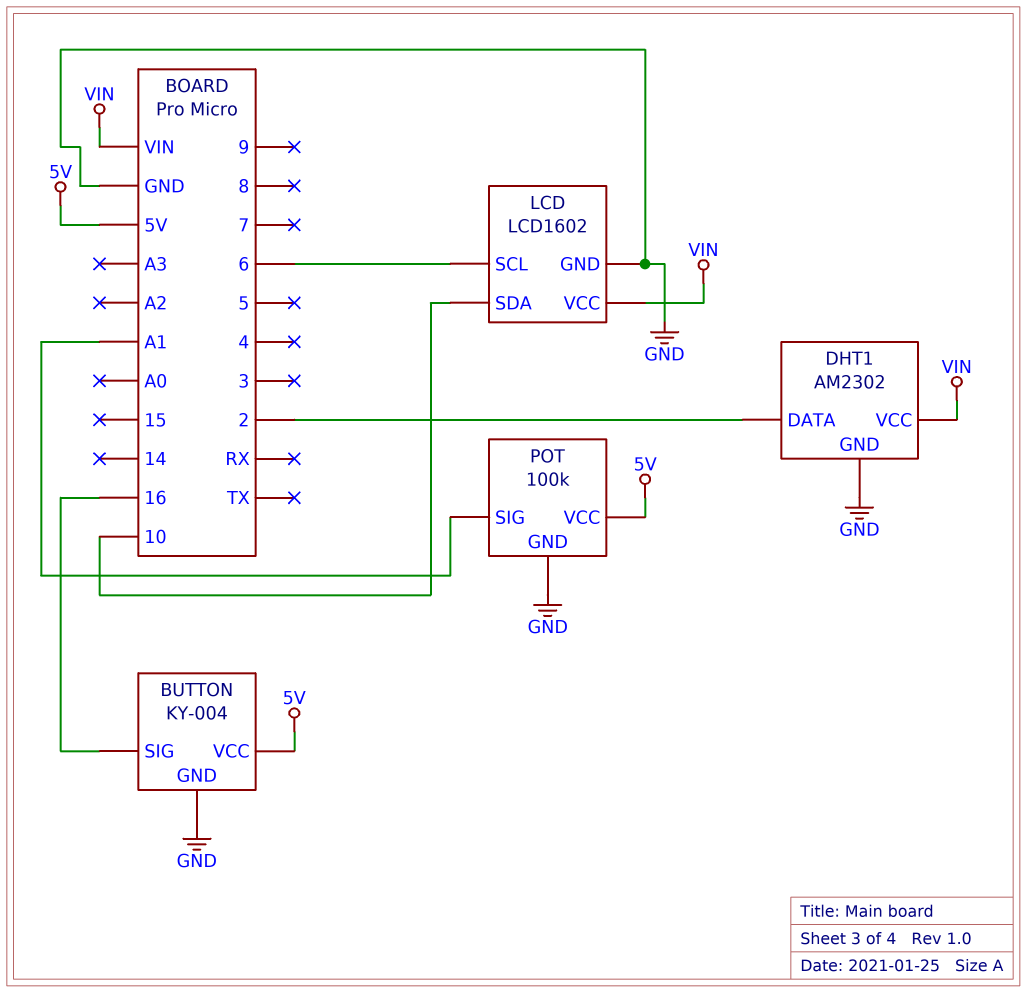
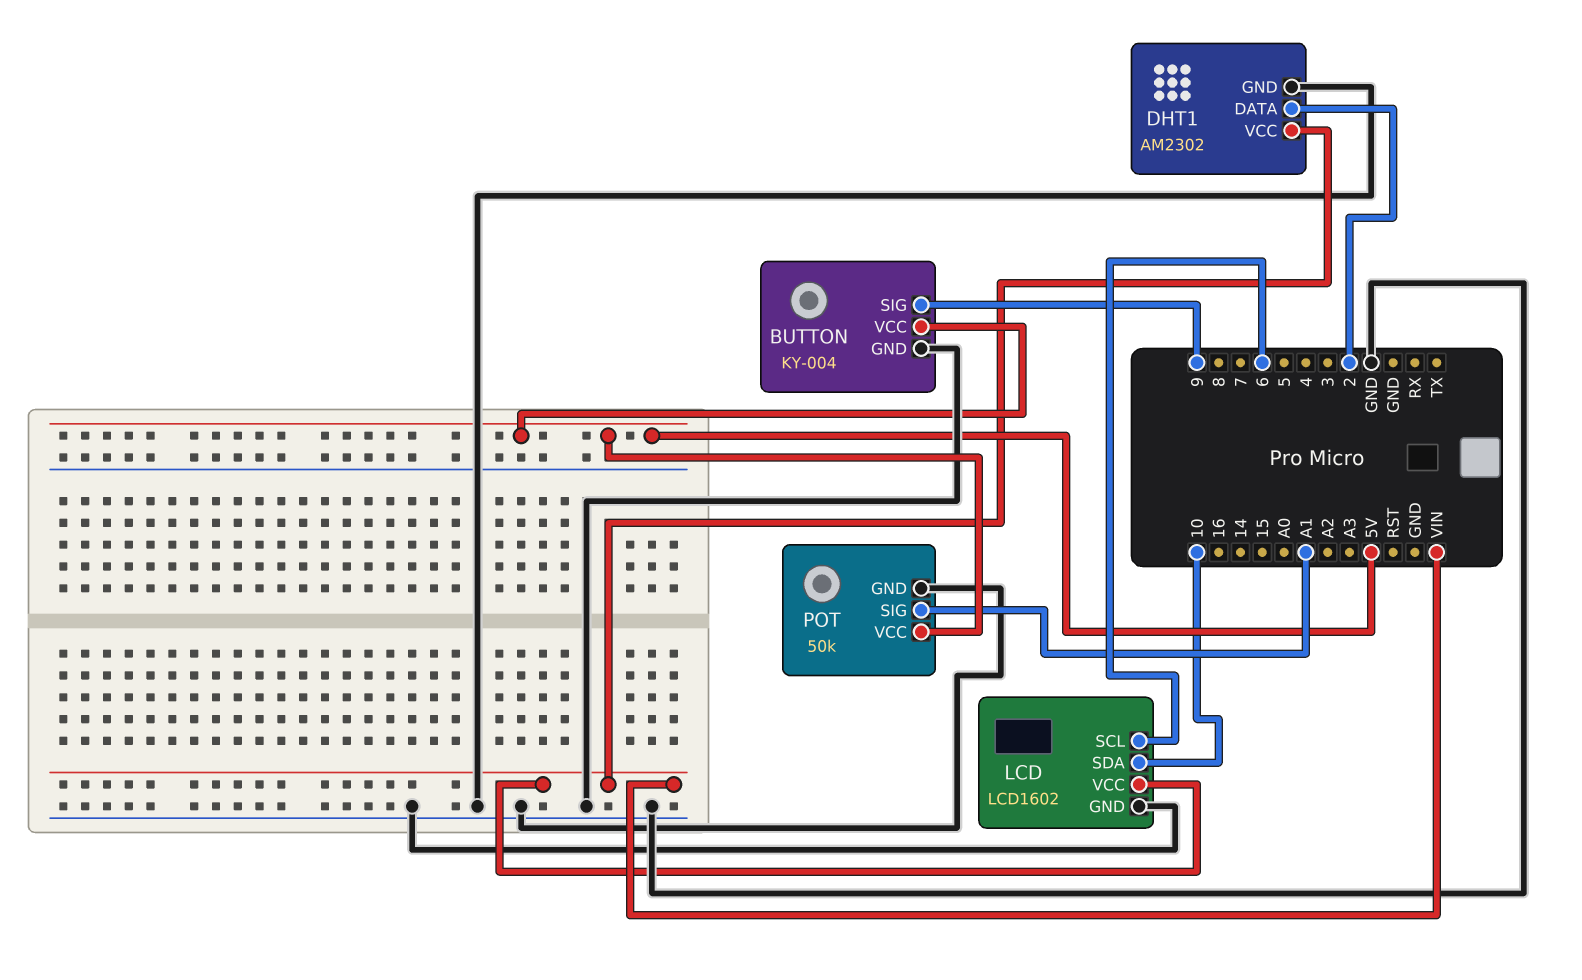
BUTTON pin SIG: 16 -> 9
POT: 100k -> 50k

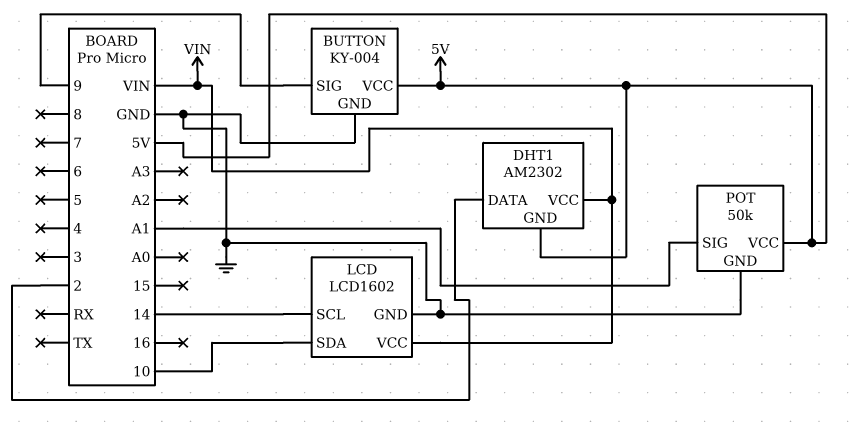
DHT1 pin GND: GND -> 5V
LCD pin SCL: 6 -> 14

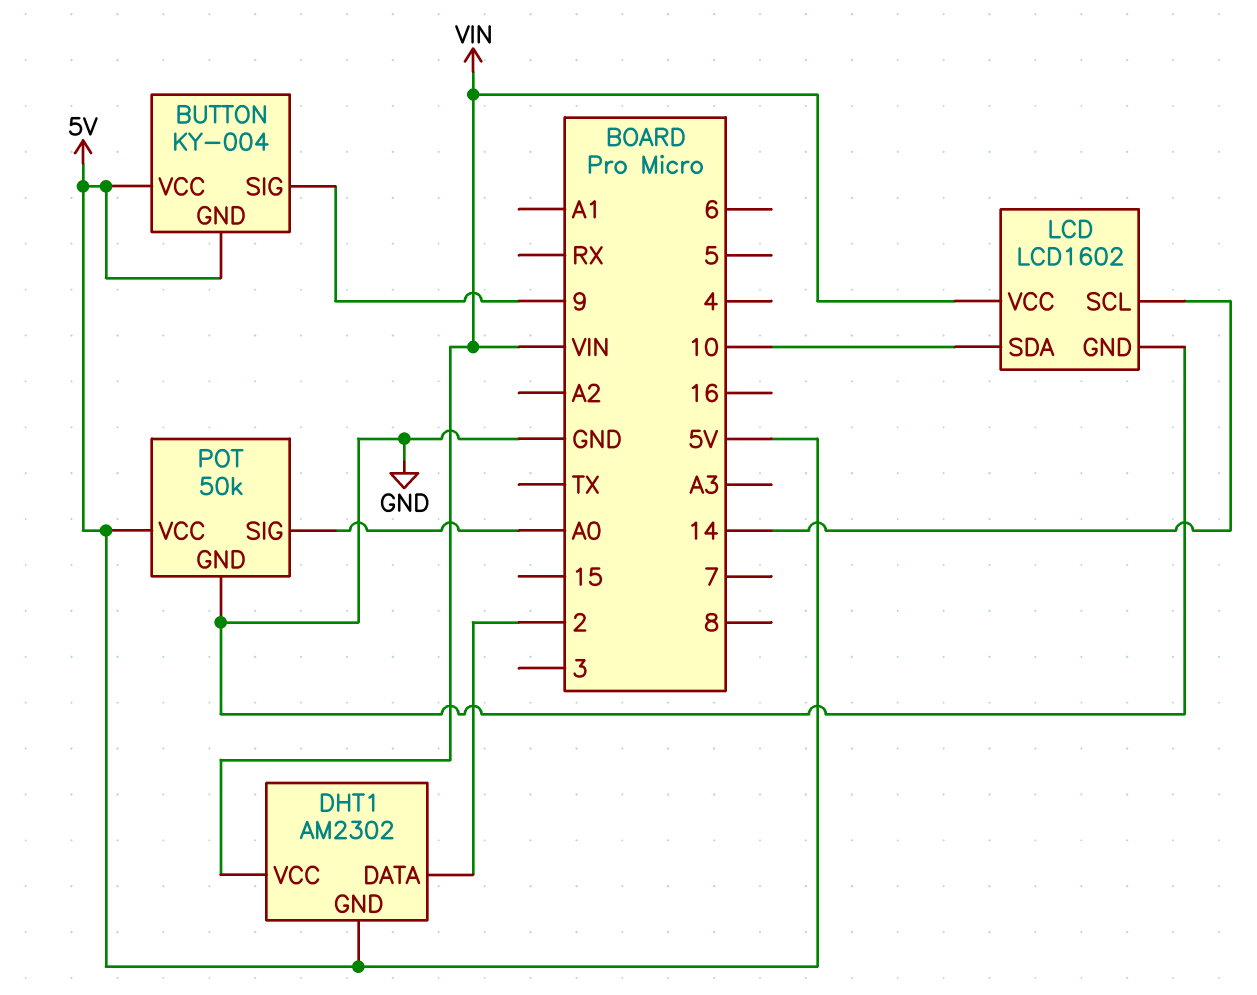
BUTTON pin GND: GND -> 5V
POT pin SIG: A1 -> A0

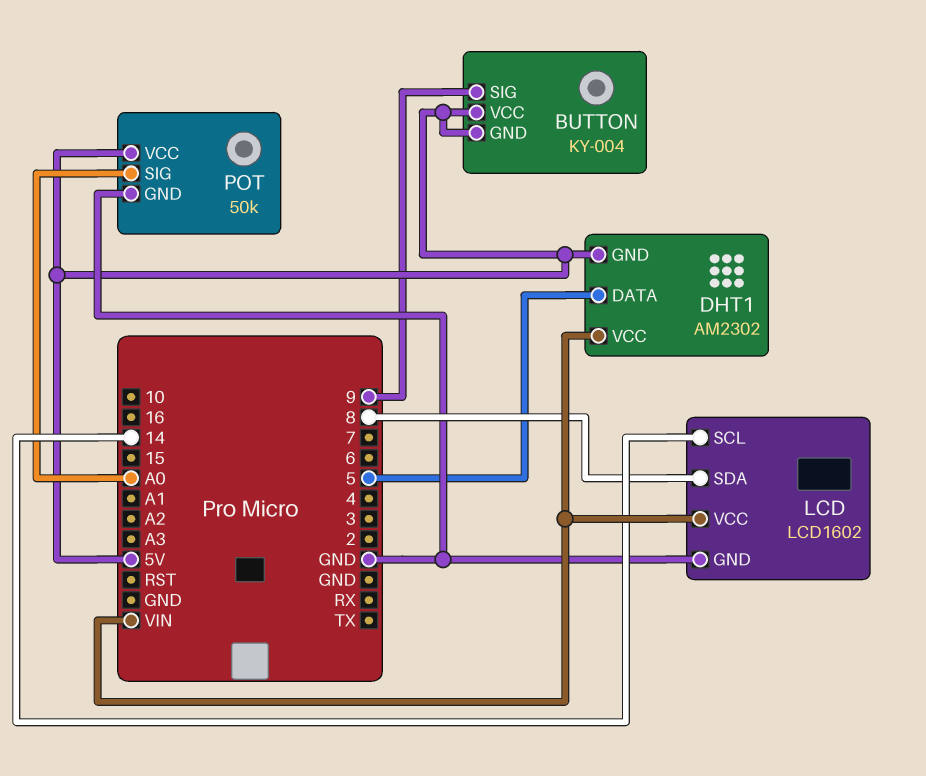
DHT1 pin DATA: 2 -> 5
LCD pin SDA: 10 -> 8

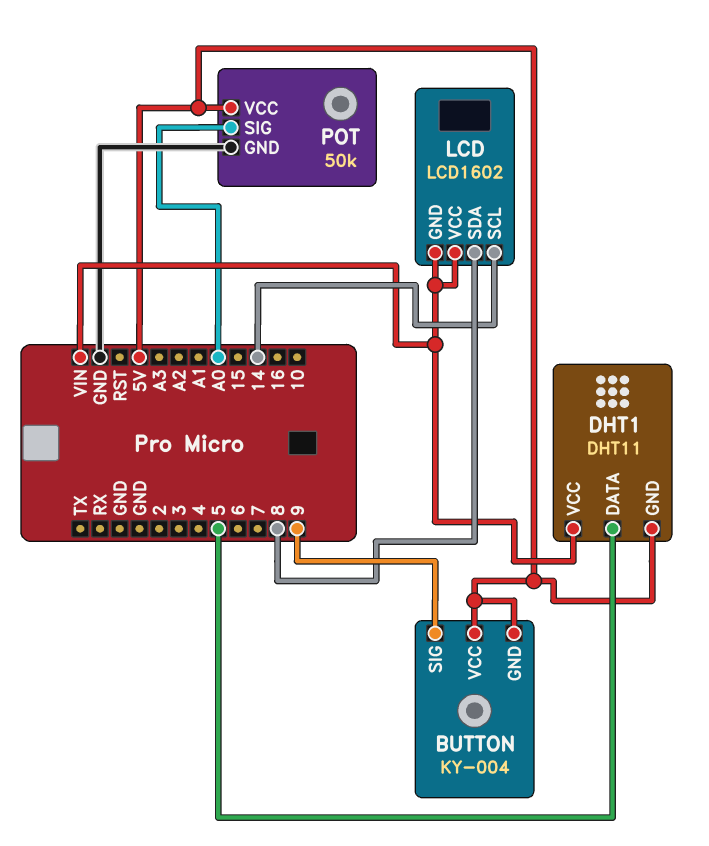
DHT1: AM2302 -> DHT11
LCD pin GND: GND -> VIN

